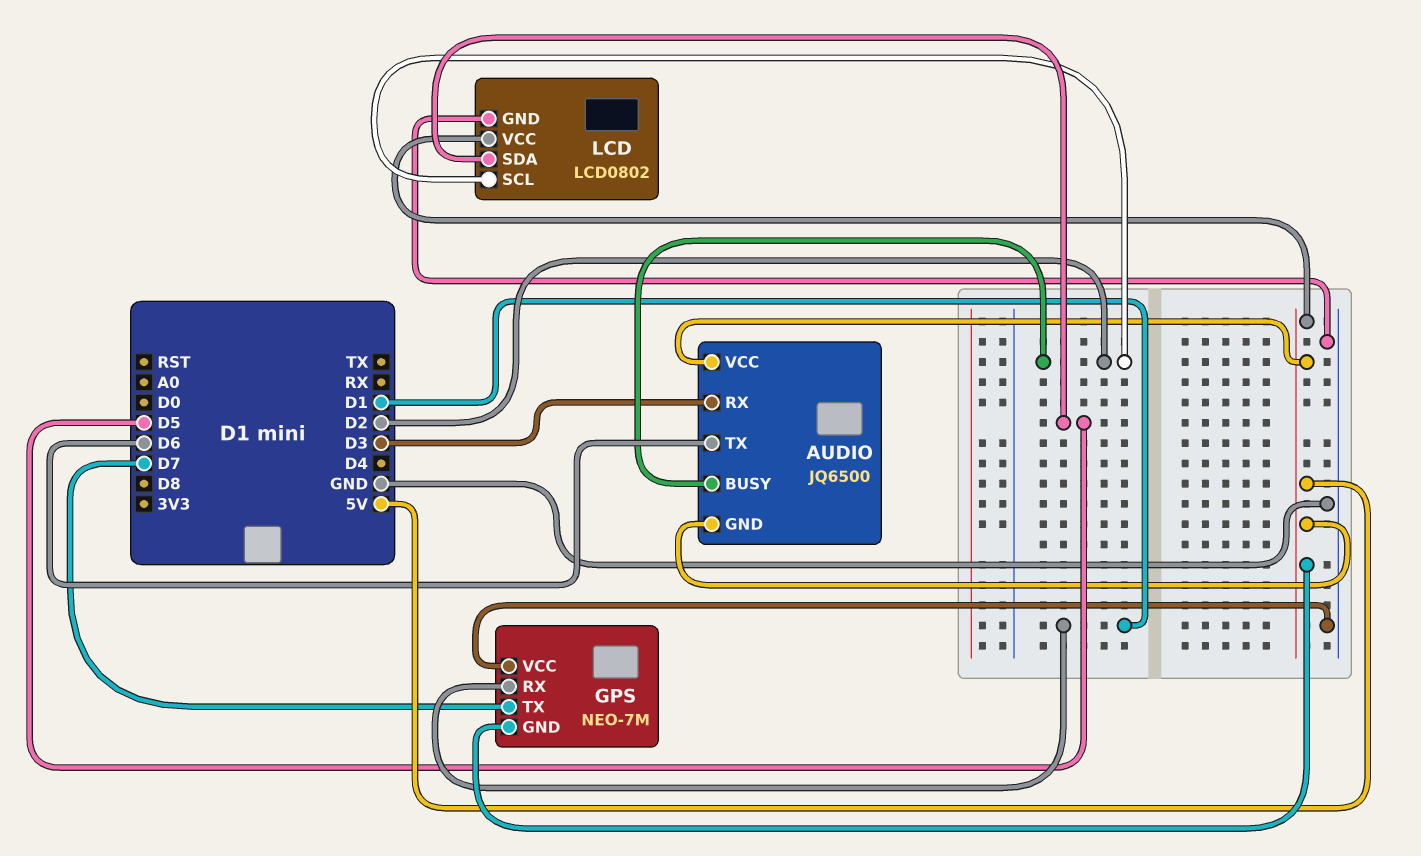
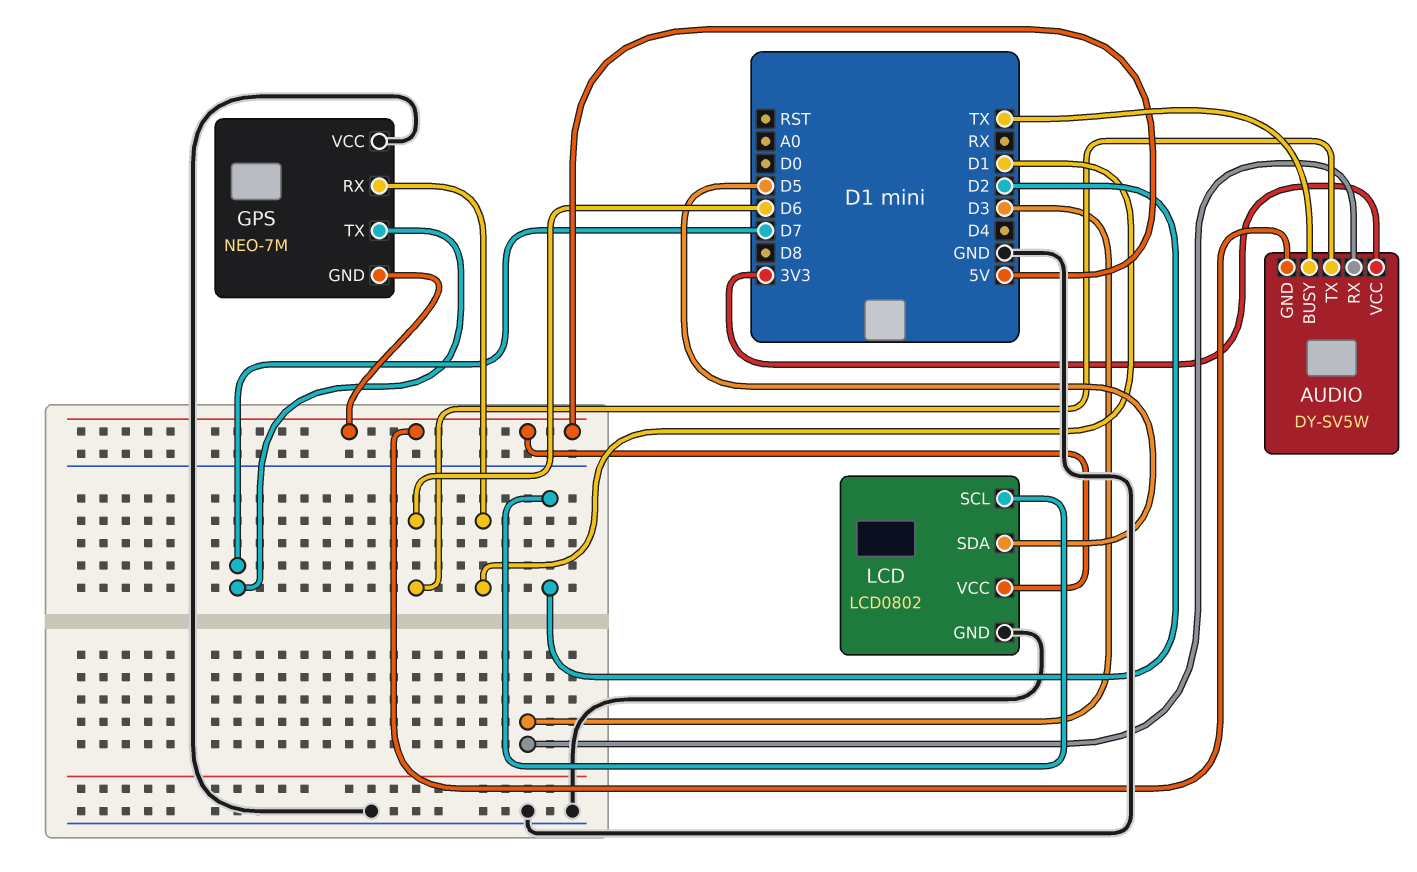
AUDIO: JQ6500 -> DY-SV5W
AUDIO pin BUSY: D2 -> TX
AUDIO pin VCC: 5V -> 3V3

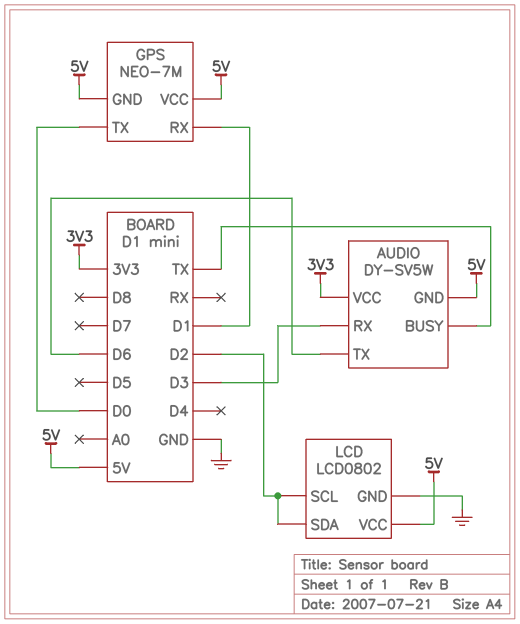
GPS pin TX: D7 -> D0
GPS pin VCC: GND -> 5V
LCD pin SDA: D5 -> D2

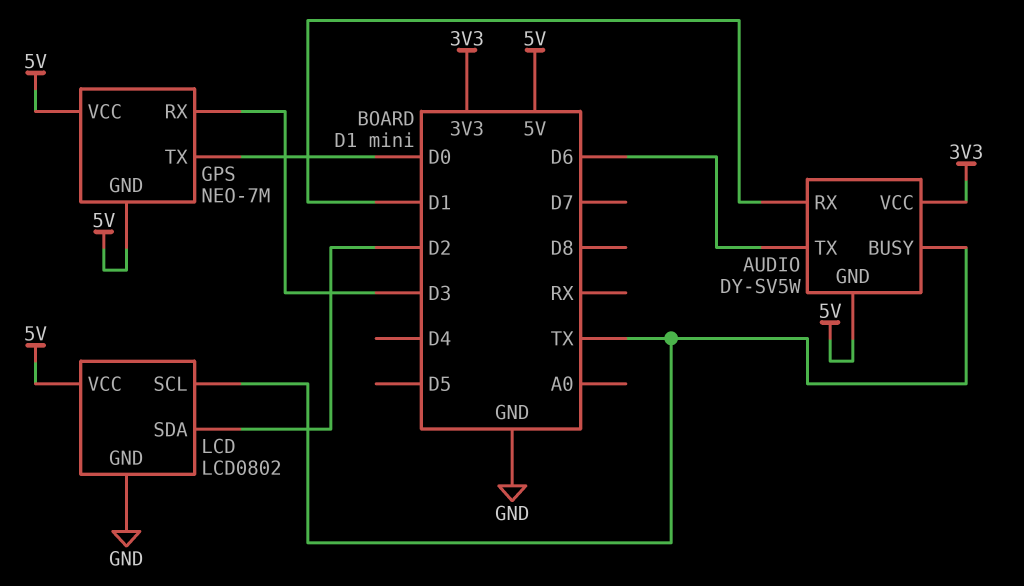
AUDIO pin RX: D3 -> D1
GPS pin RX: D1 -> D3
LCD pin SCL: D2 -> TX

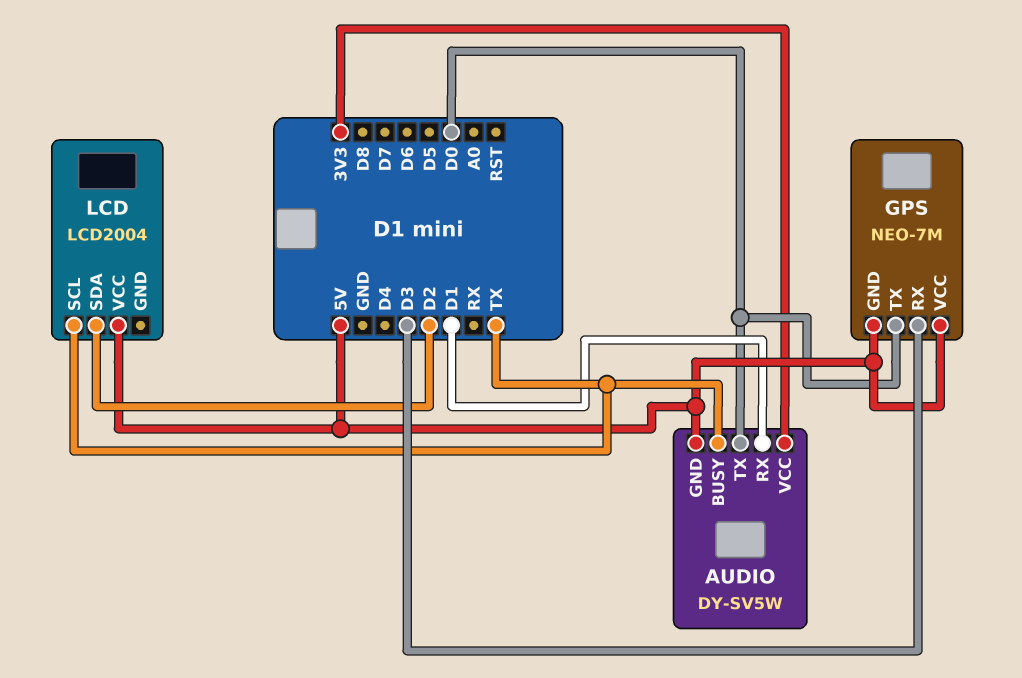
AUDIO pin TX: D6 -> D0
LCD: LCD0802 -> LCD2004
LCD pin GND: GND -> none

